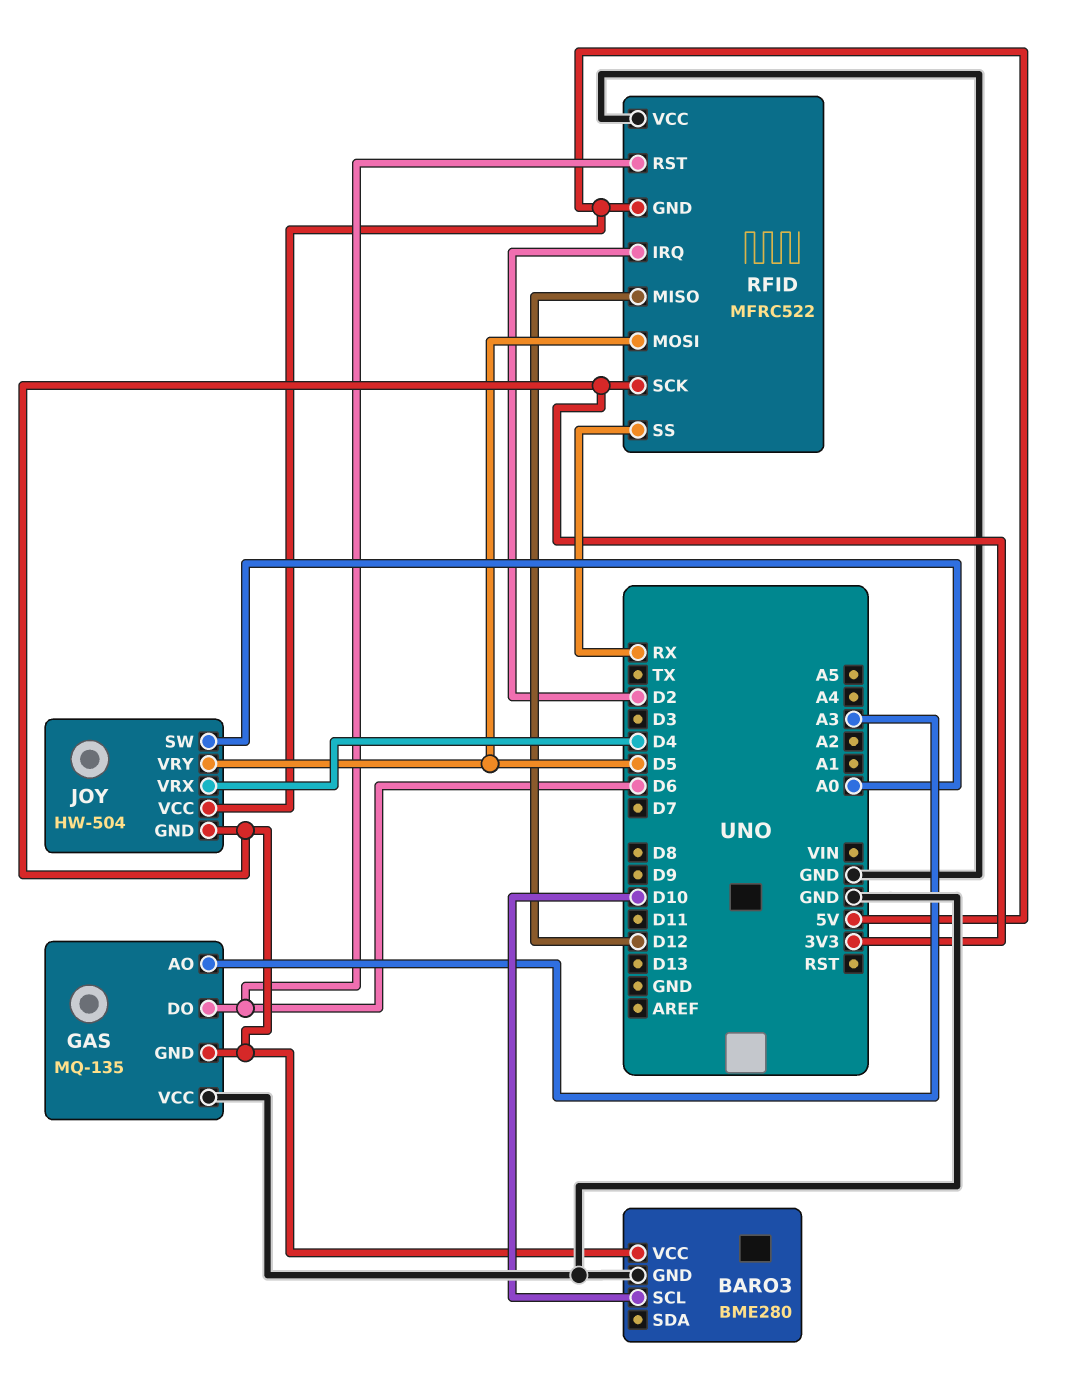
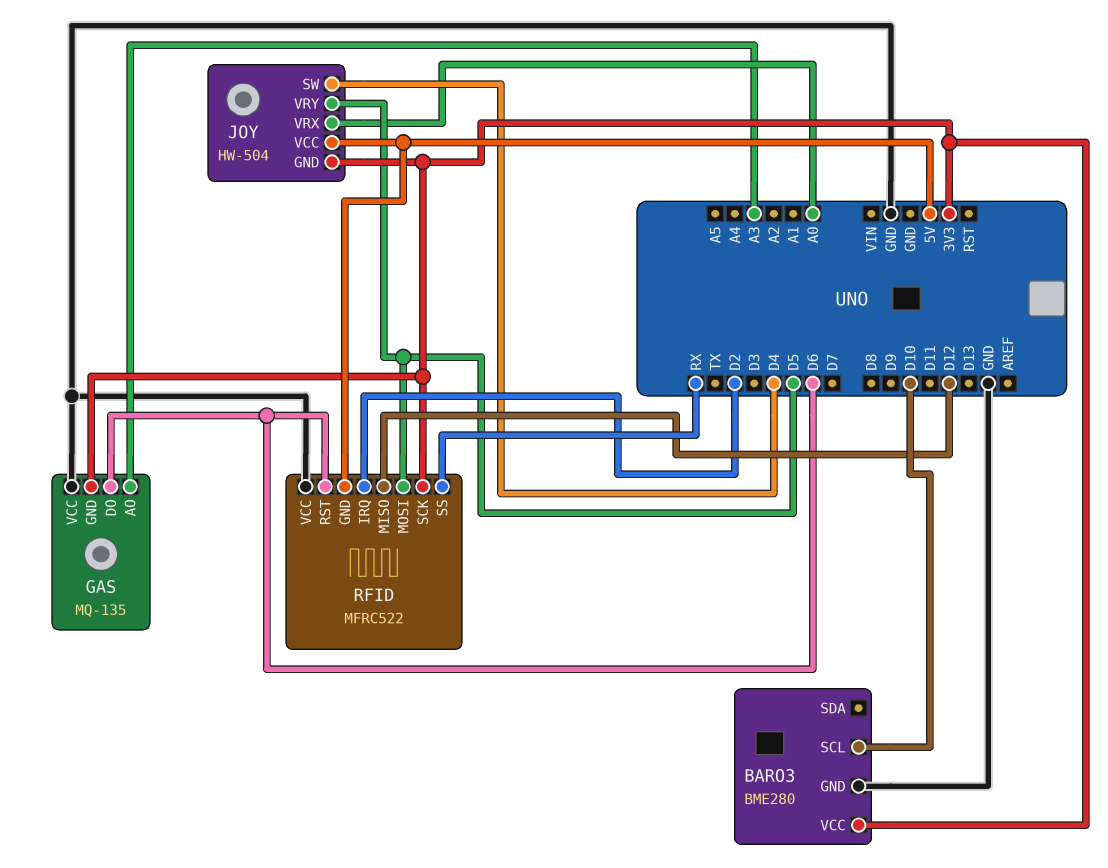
JOY pin SW: A0 -> D4
JOY pin VRX: D4 -> A0

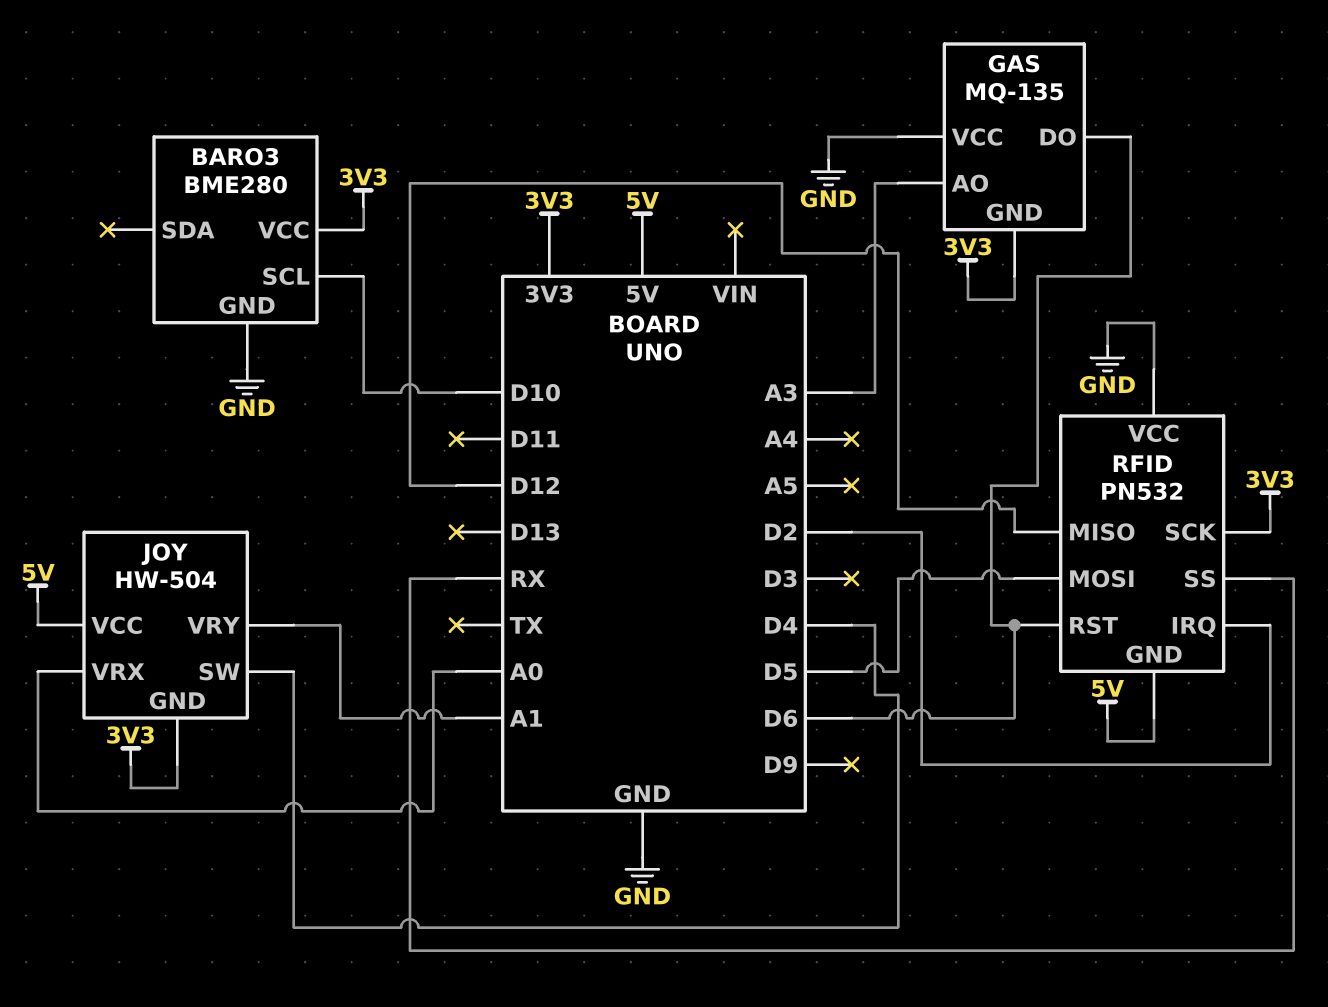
JOY pin VRY: D5 -> A1
RFID: MFRC522 -> PN532

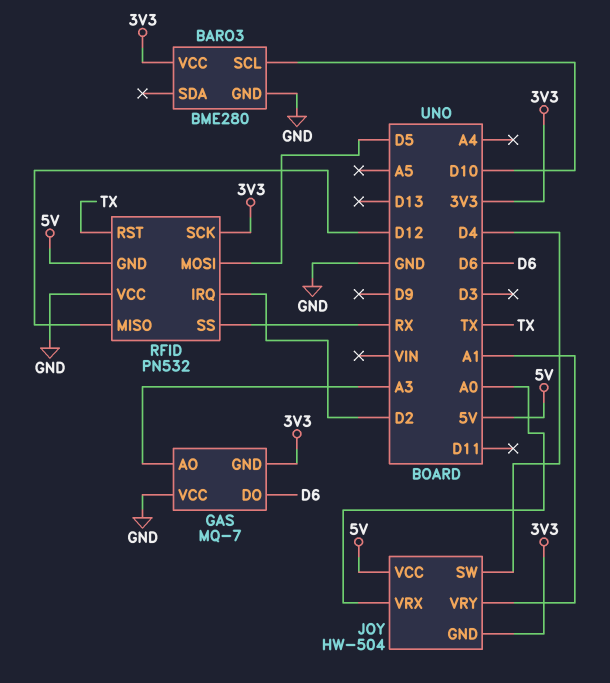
GAS: MQ-135 -> MQ-7
RFID pin RST: D6 -> TX

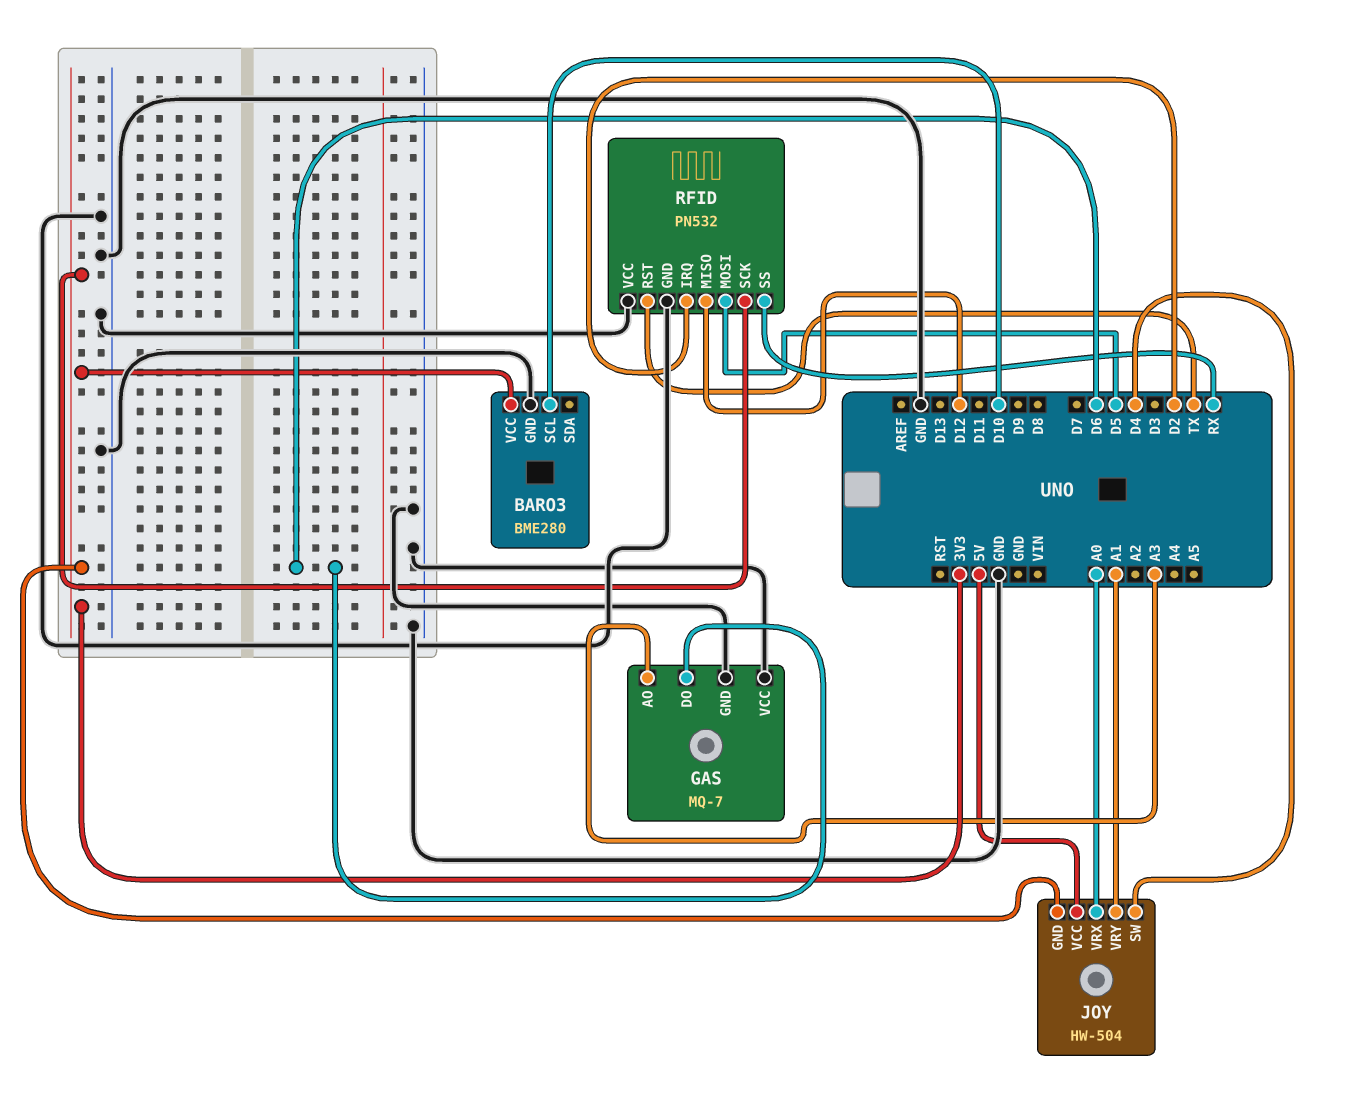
GAS pin GND: 3V3 -> GND
RFID pin GND: 5V -> GND

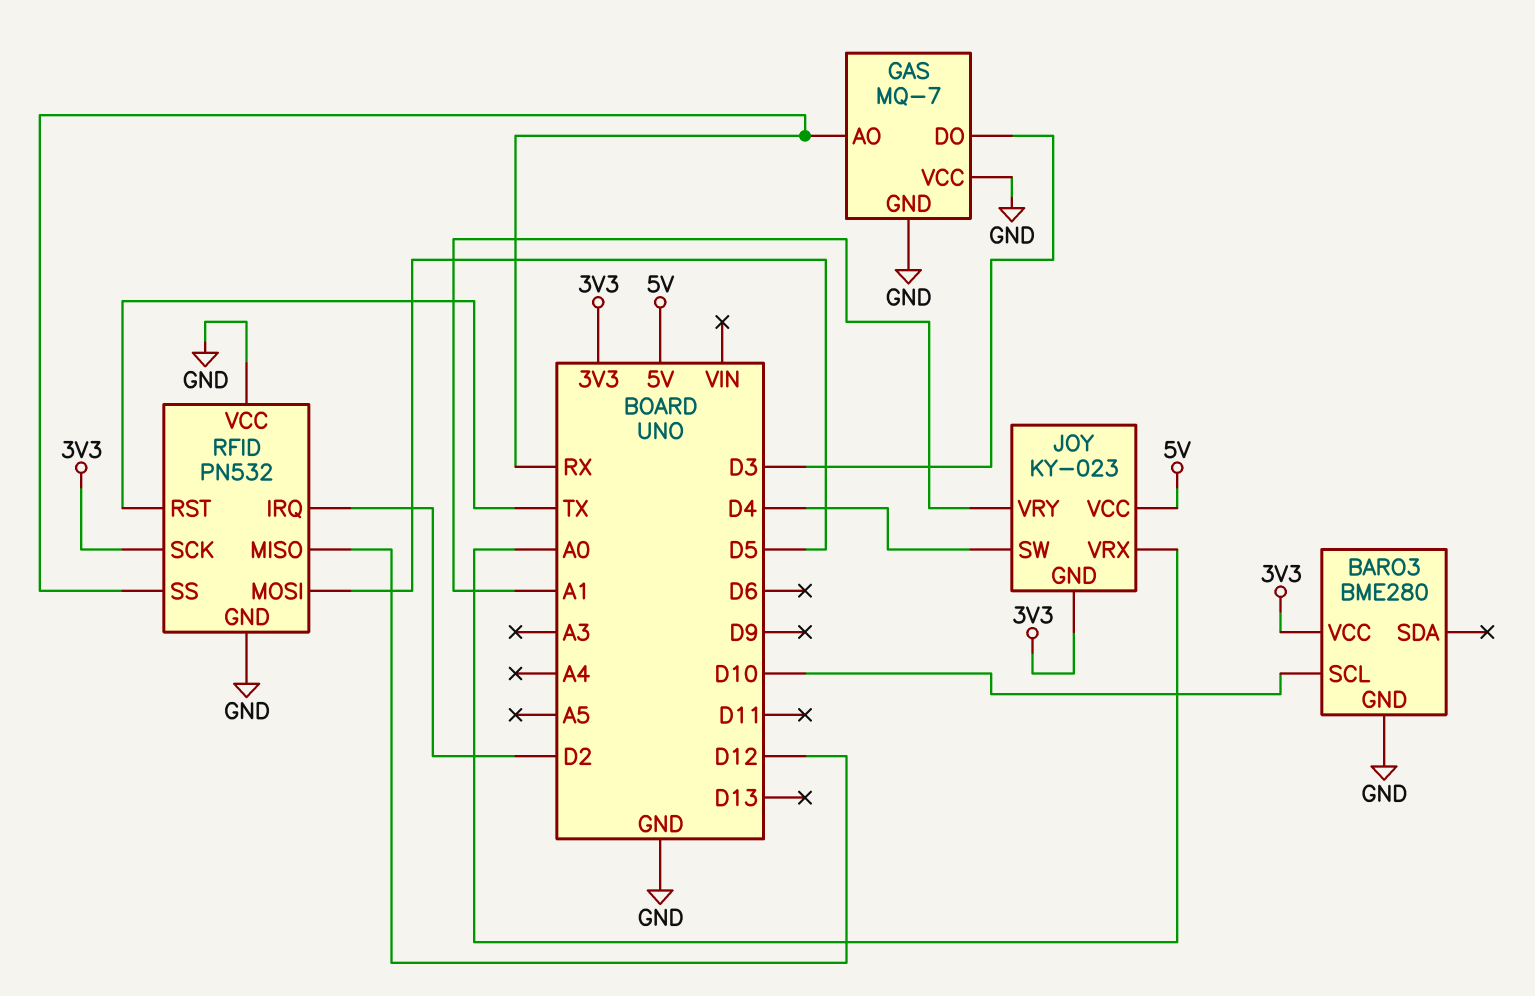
GAS pin AO: A3 -> RX
GAS pin DO: D6 -> D3
JOY: HW-504 -> KY-023

